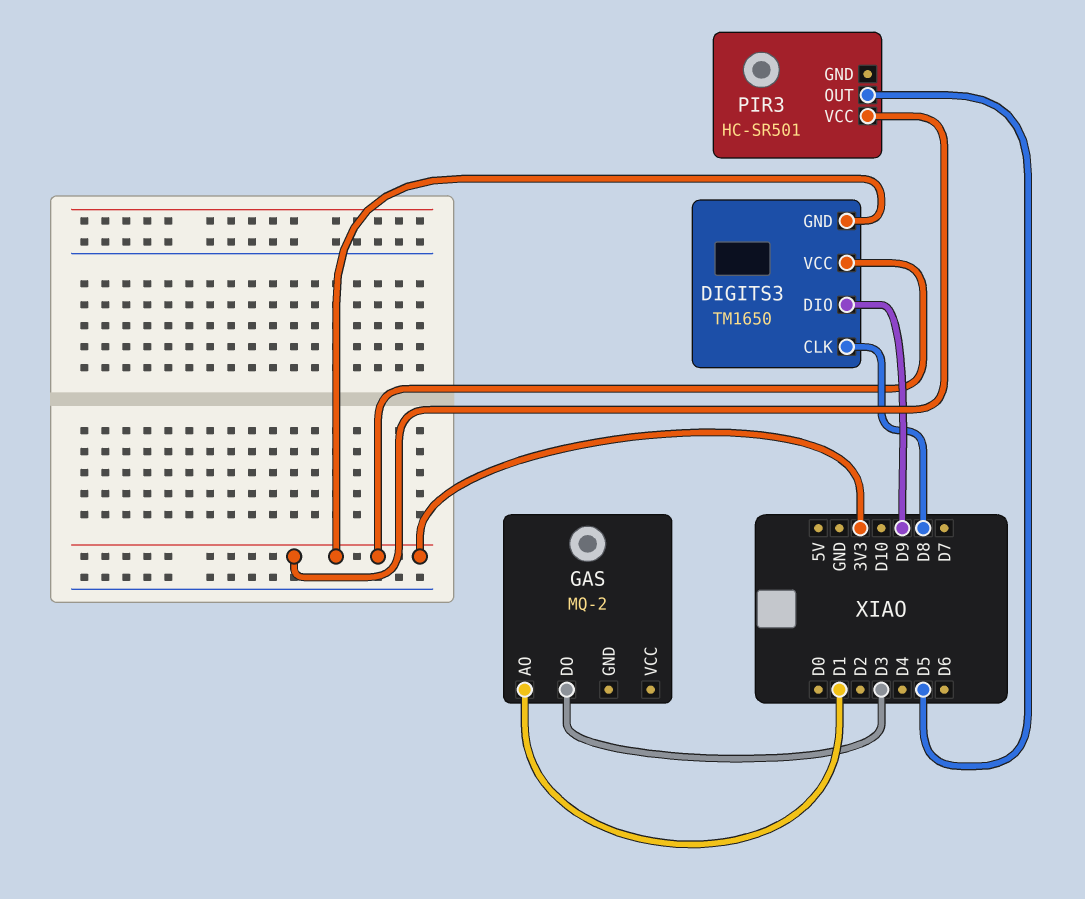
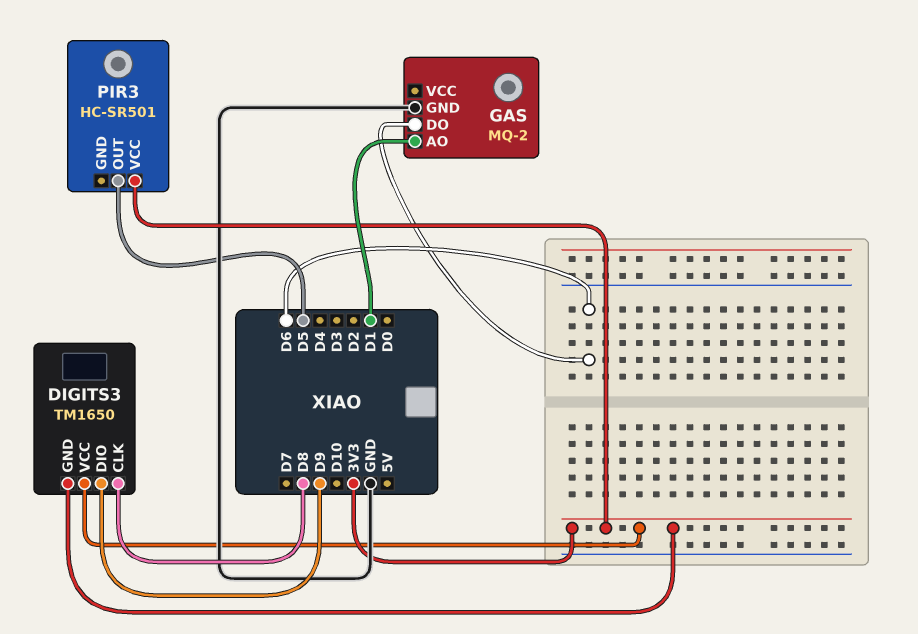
GAS pin DO: D3 -> D6
GAS pin GND: none -> GND

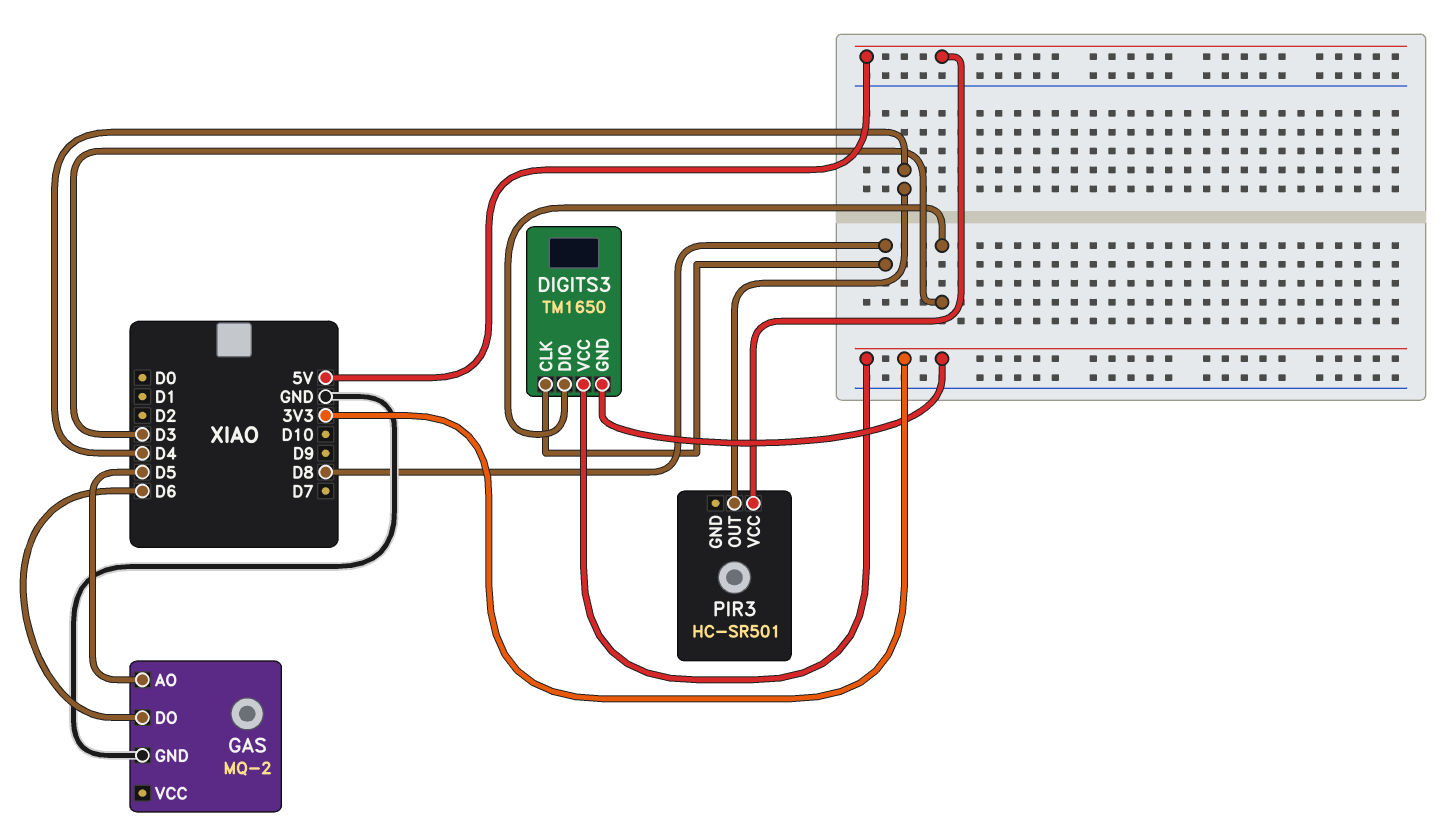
DIGITS3 pin DIO: D9 -> D3
GAS pin AO: D1 -> D5
PIR3 pin OUT: D5 -> D4
PIR3 pin VCC: 3V3 -> 5V

